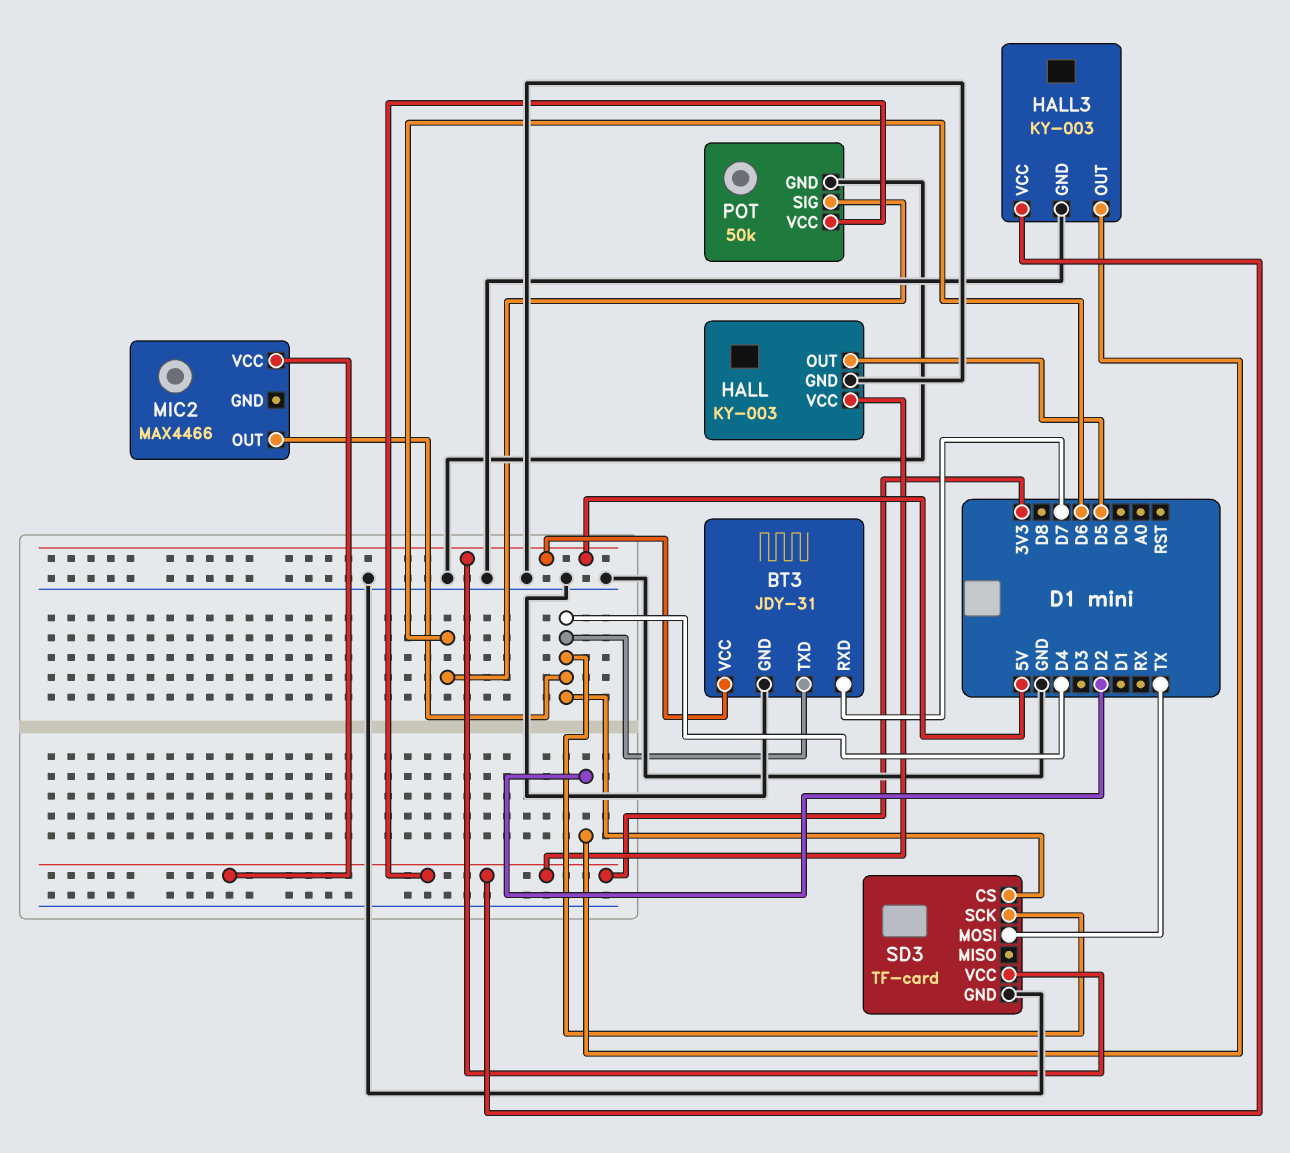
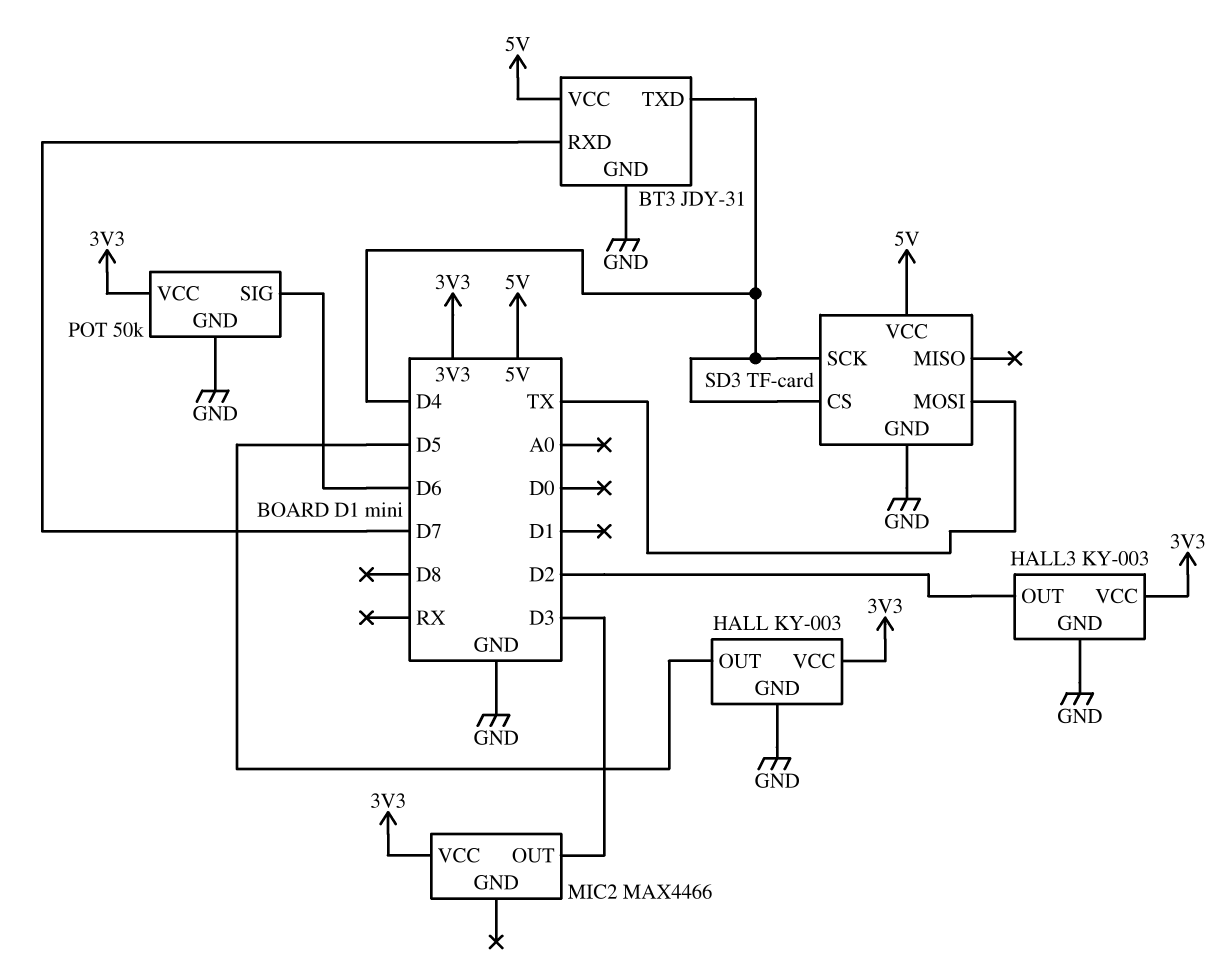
MIC2 pin OUT: D4 -> D3

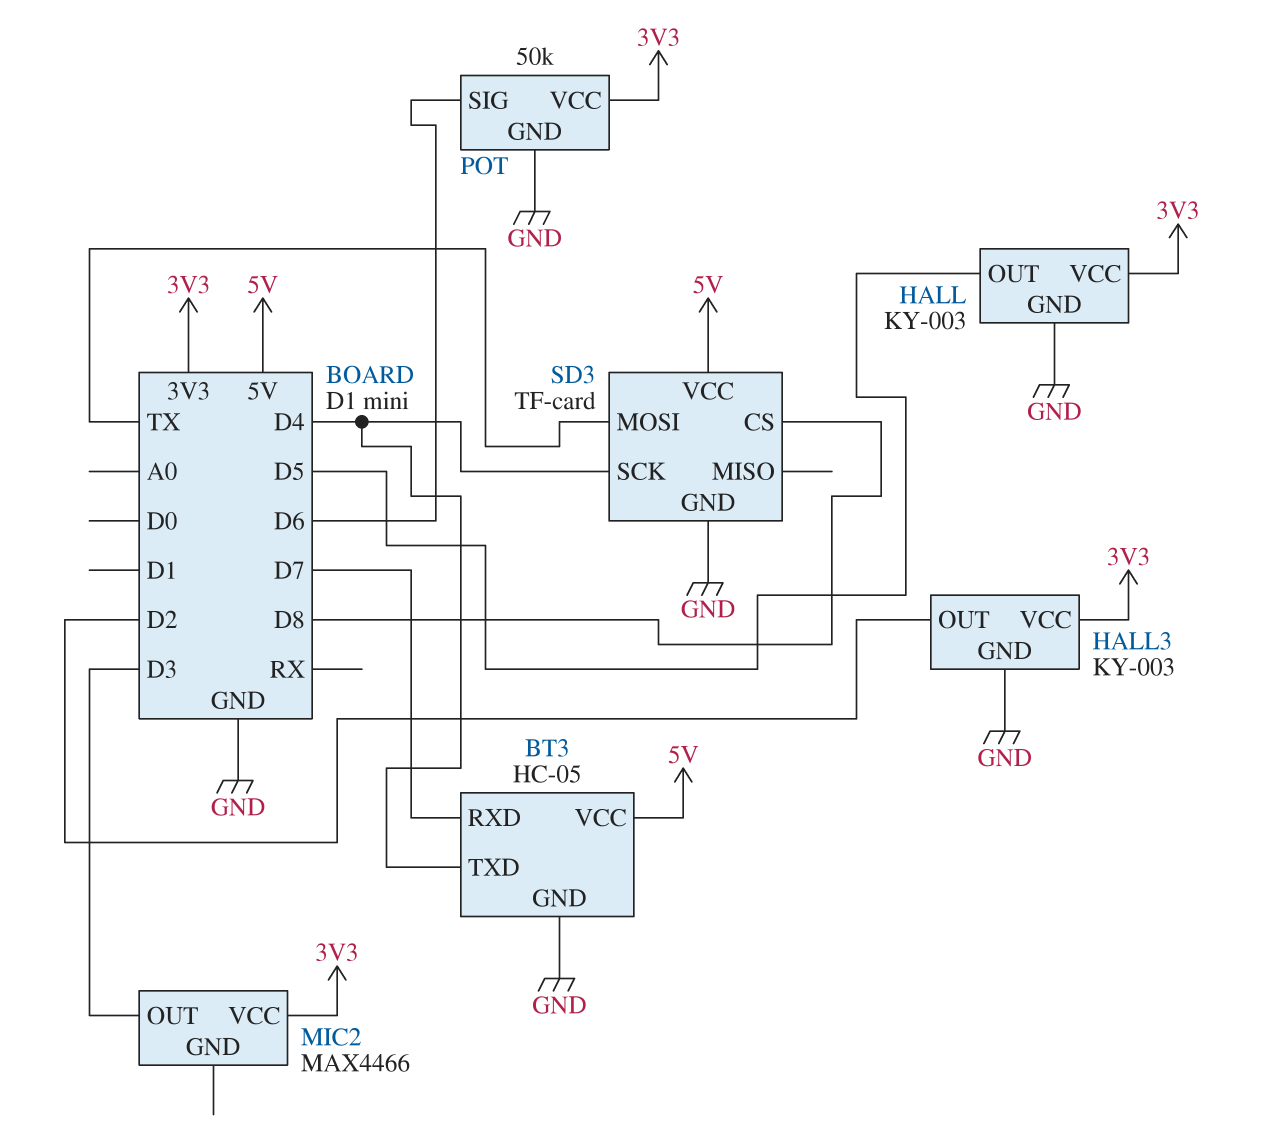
BT3: JDY-31 -> HC-05
SD3 pin CS: D4 -> D8

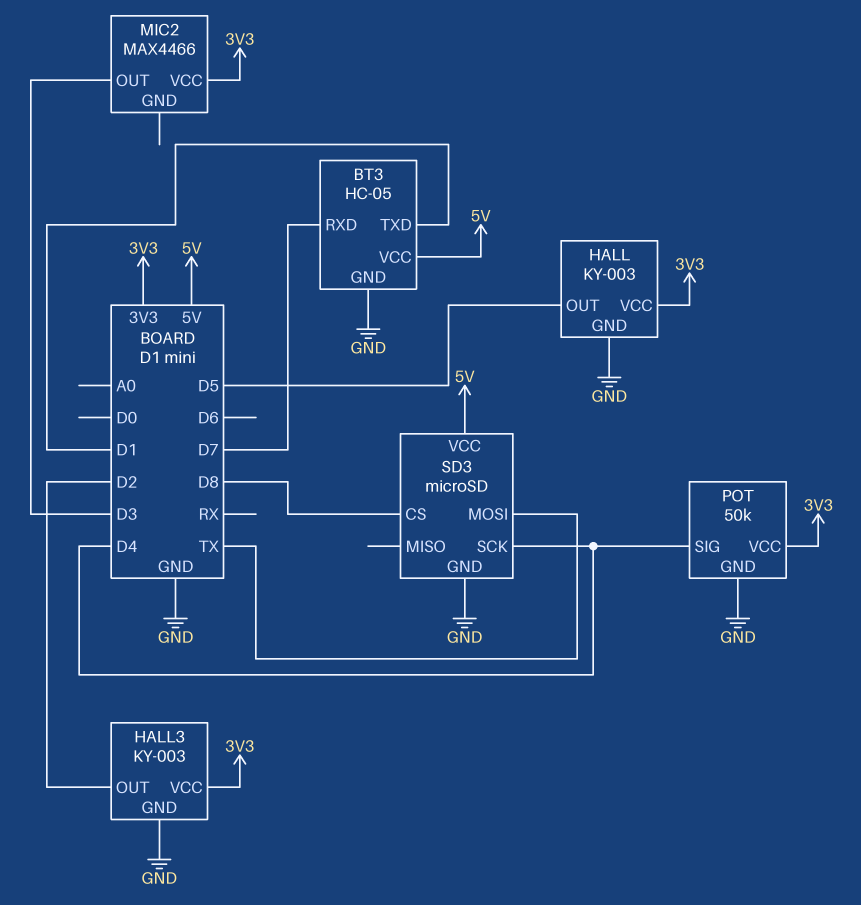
BT3 pin TXD: D4 -> D1
POT pin SIG: D6 -> D4
SD3: TF-card -> microSD

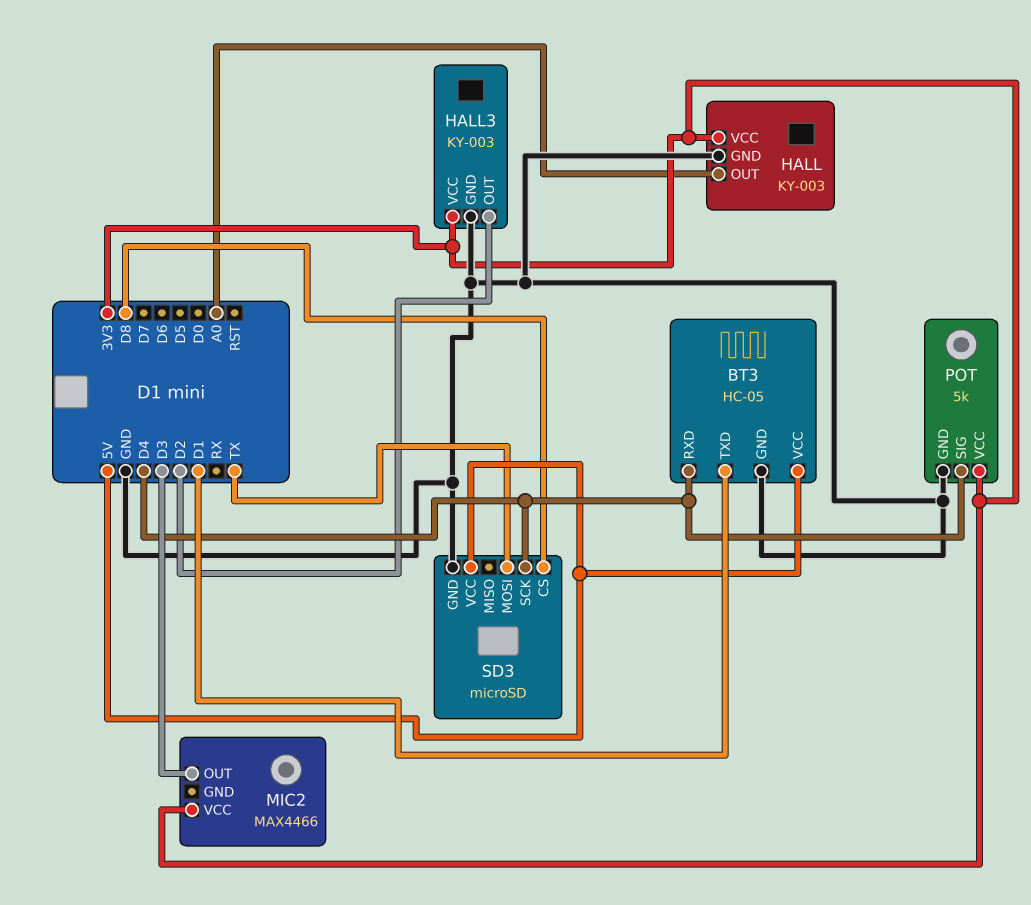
BT3 pin RXD: D7 -> D4
HALL pin OUT: D5 -> A0
POT: 50k -> 5k

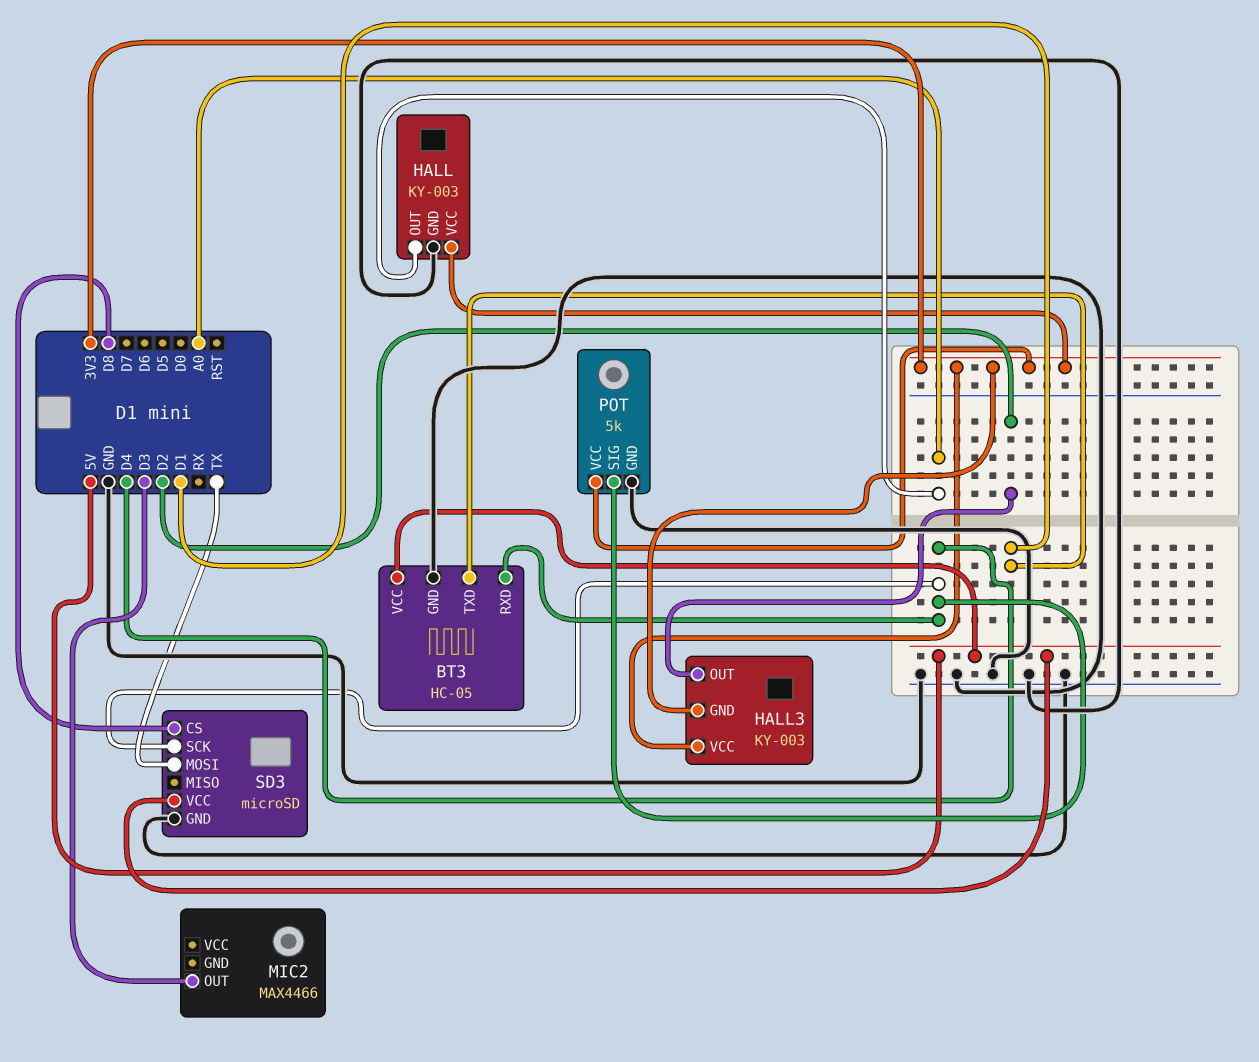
HALL3 pin GND: GND -> 3V3
MIC2 pin VCC: 3V3 -> none

